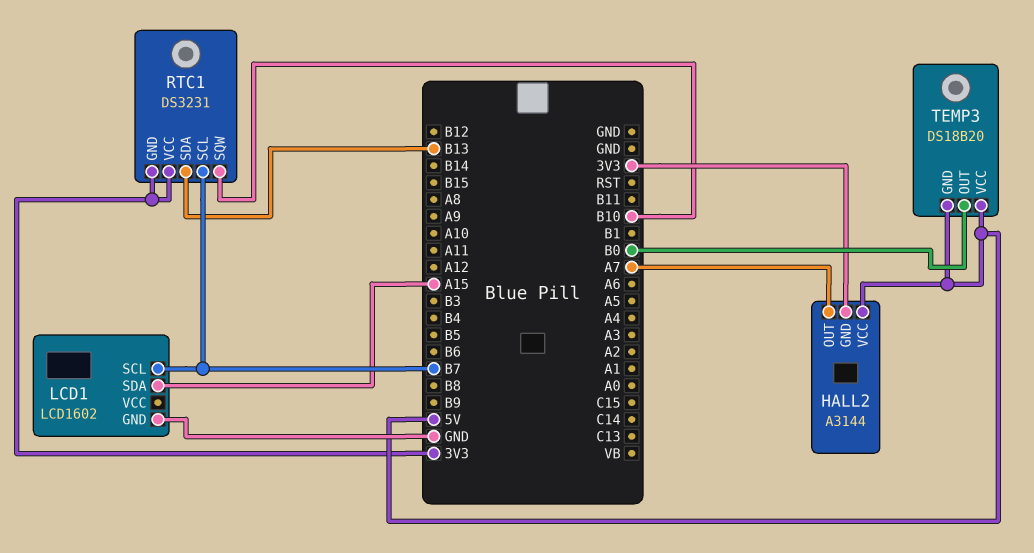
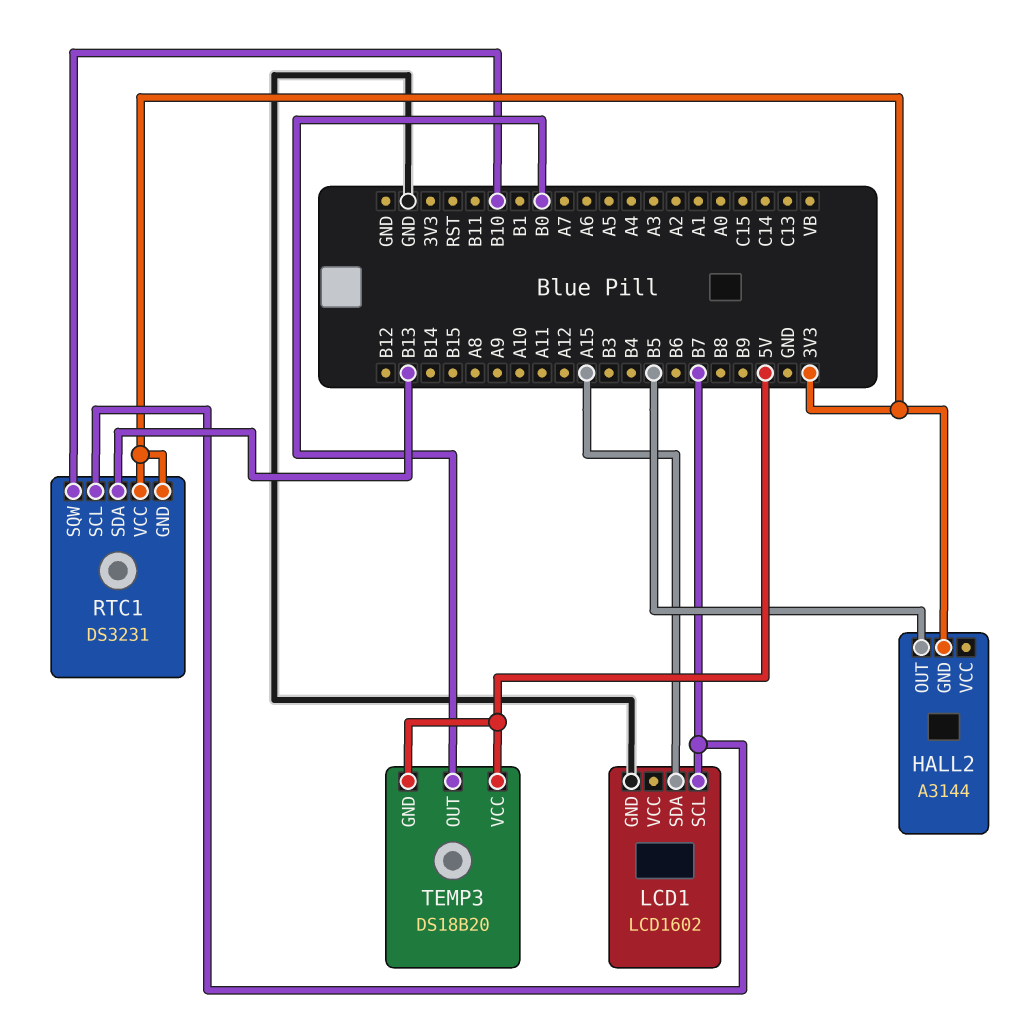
HALL2 pin OUT: A7 -> B5
HALL2 pin VCC: 5V -> none

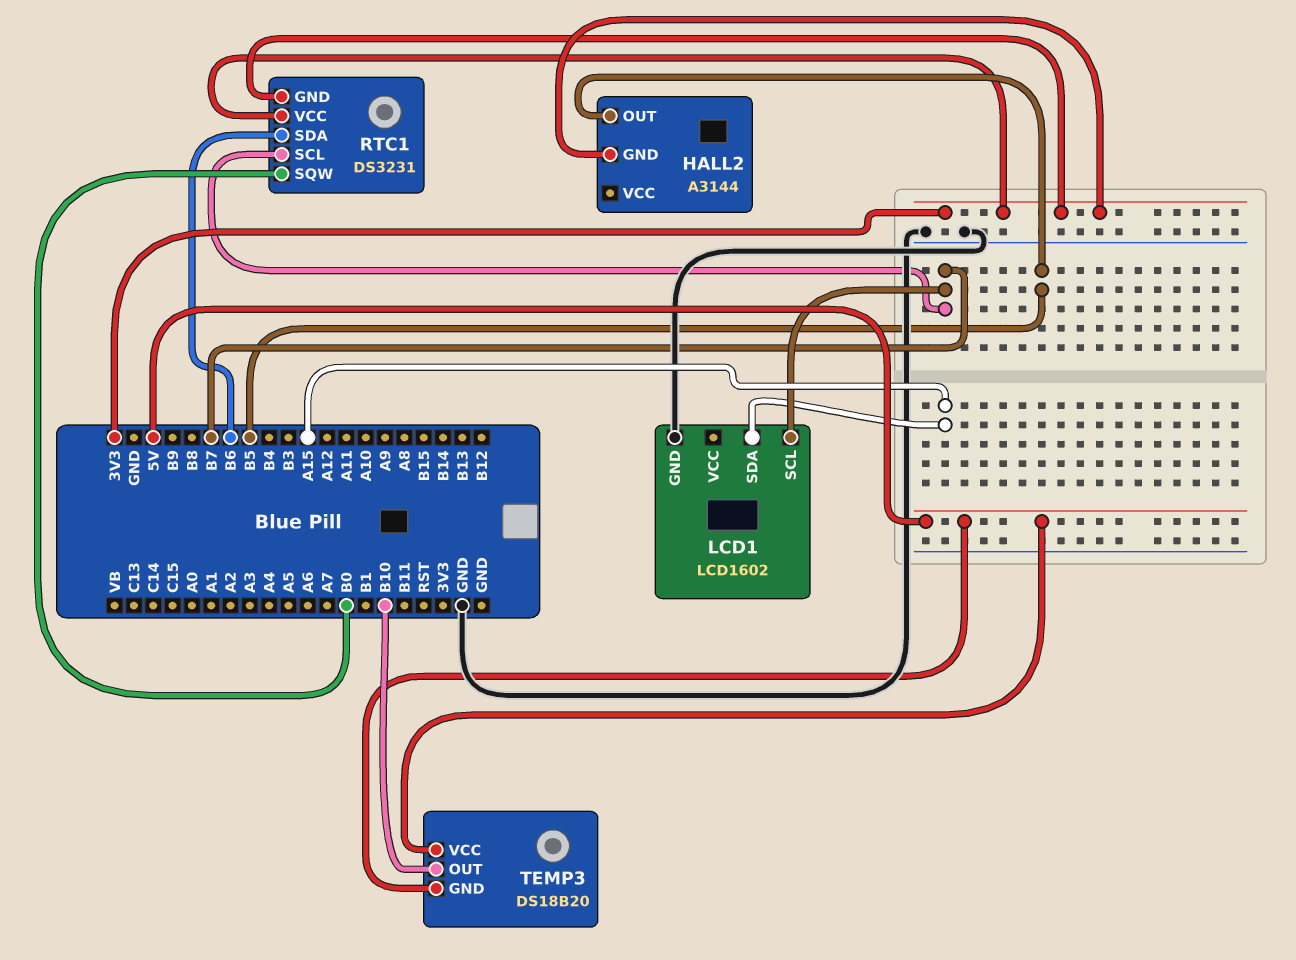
RTC1 pin SDA: B13 -> B6
RTC1 pin SQW: B10 -> B0
TEMP3 pin OUT: B0 -> B10

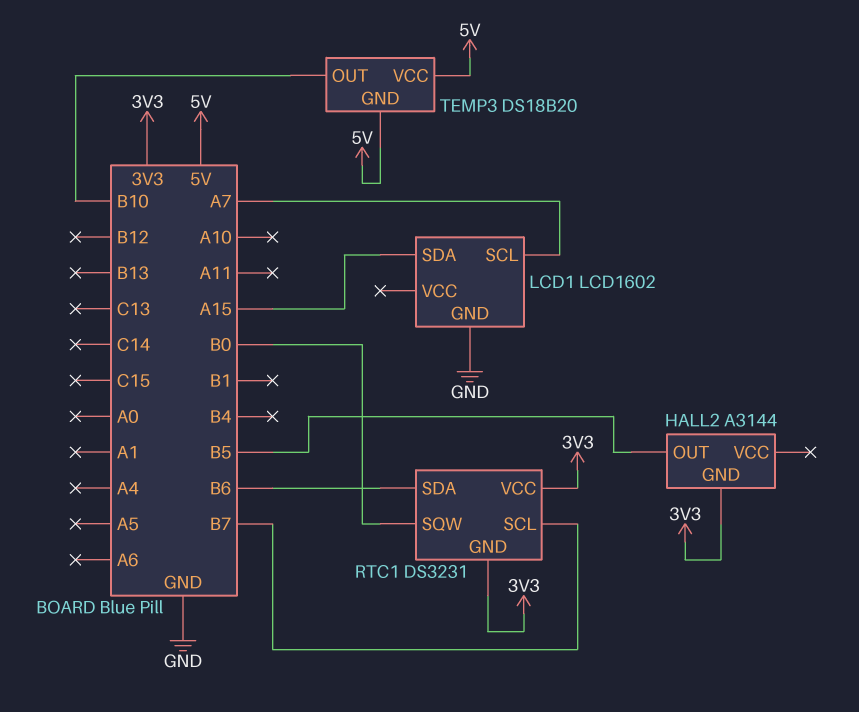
LCD1 pin SCL: B7 -> A7

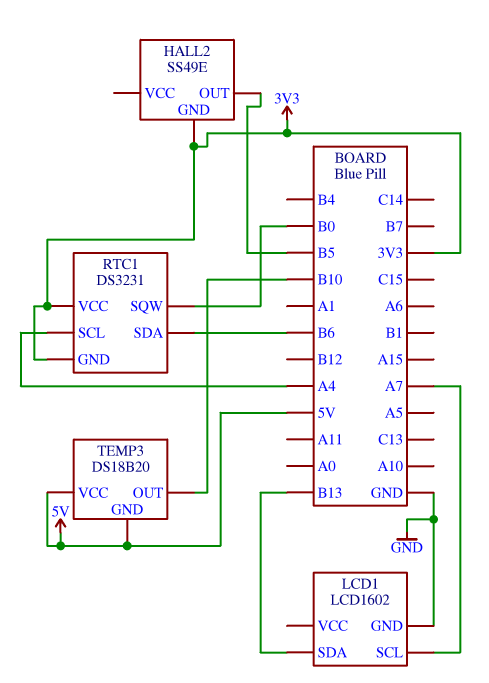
HALL2: A3144 -> SS49E
LCD1 pin SDA: A15 -> B13
RTC1 pin SCL: B7 -> A4

